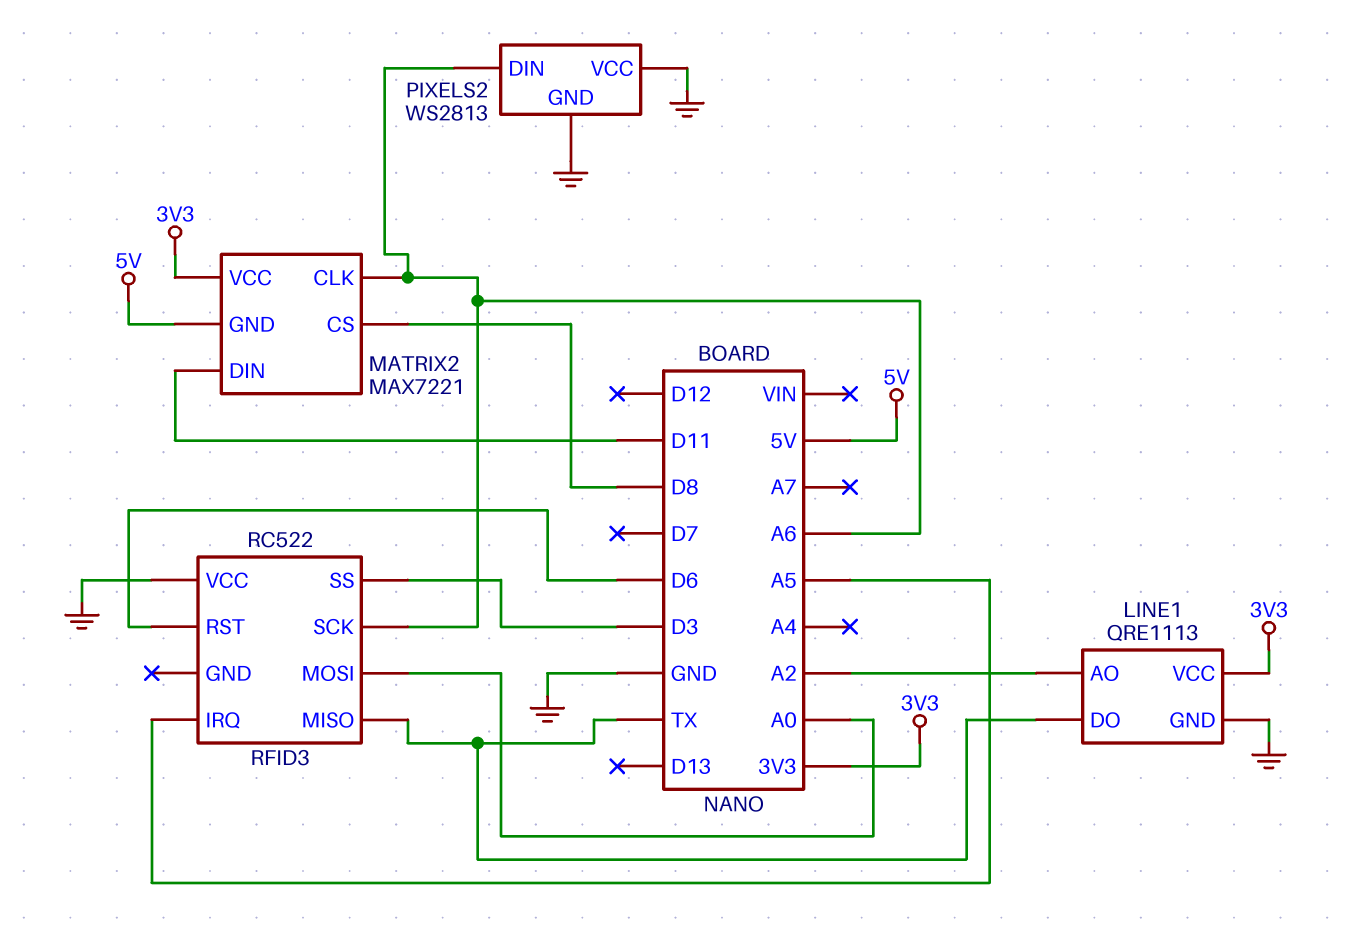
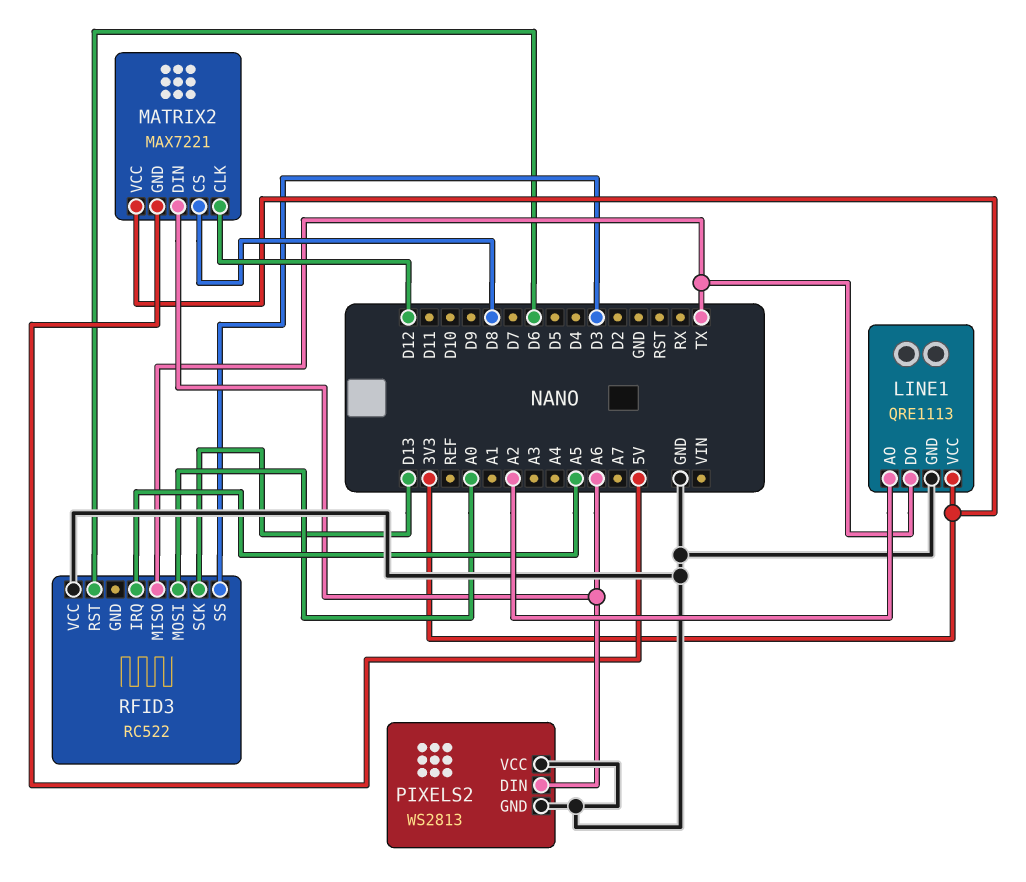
MATRIX2 pin CLK: A6 -> D12
MATRIX2 pin DIN: D11 -> A6
RFID3 pin SCK: A6 -> D13

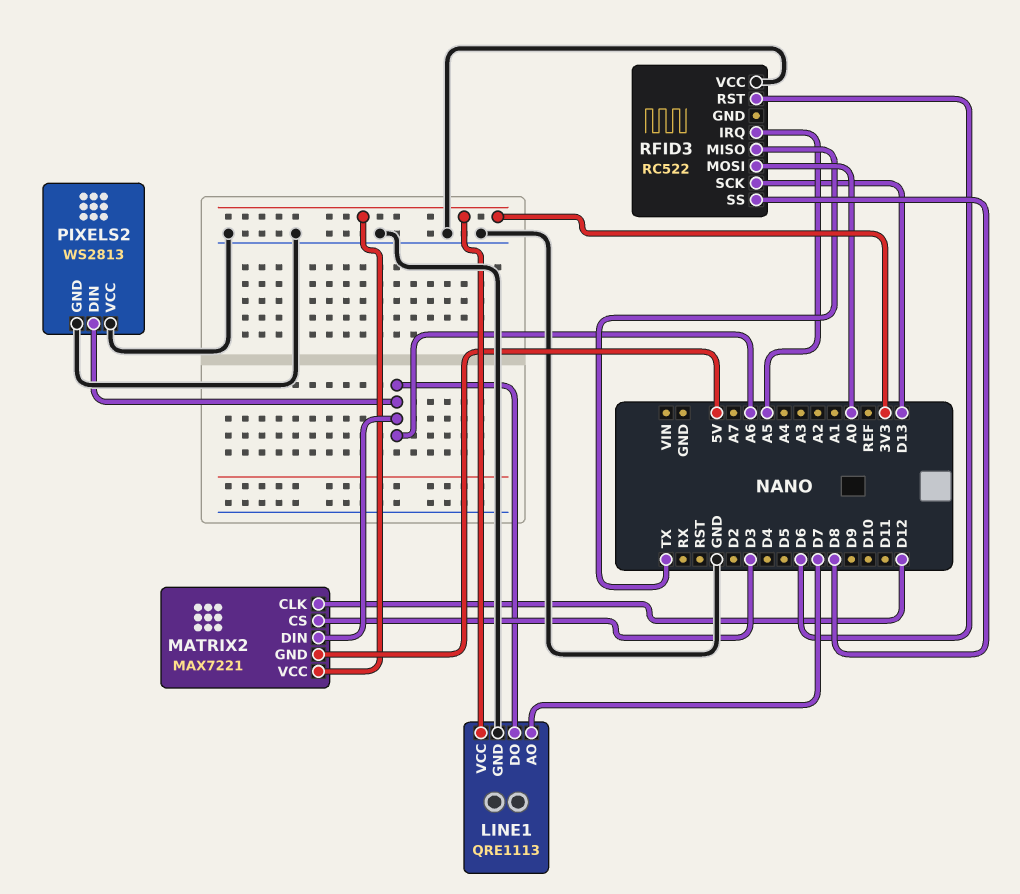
LINE1 pin AO: A2 -> D7
LINE1 pin DO: TX -> A6
MATRIX2 pin CS: D8 -> D3
RFID3 pin SS: D3 -> D8

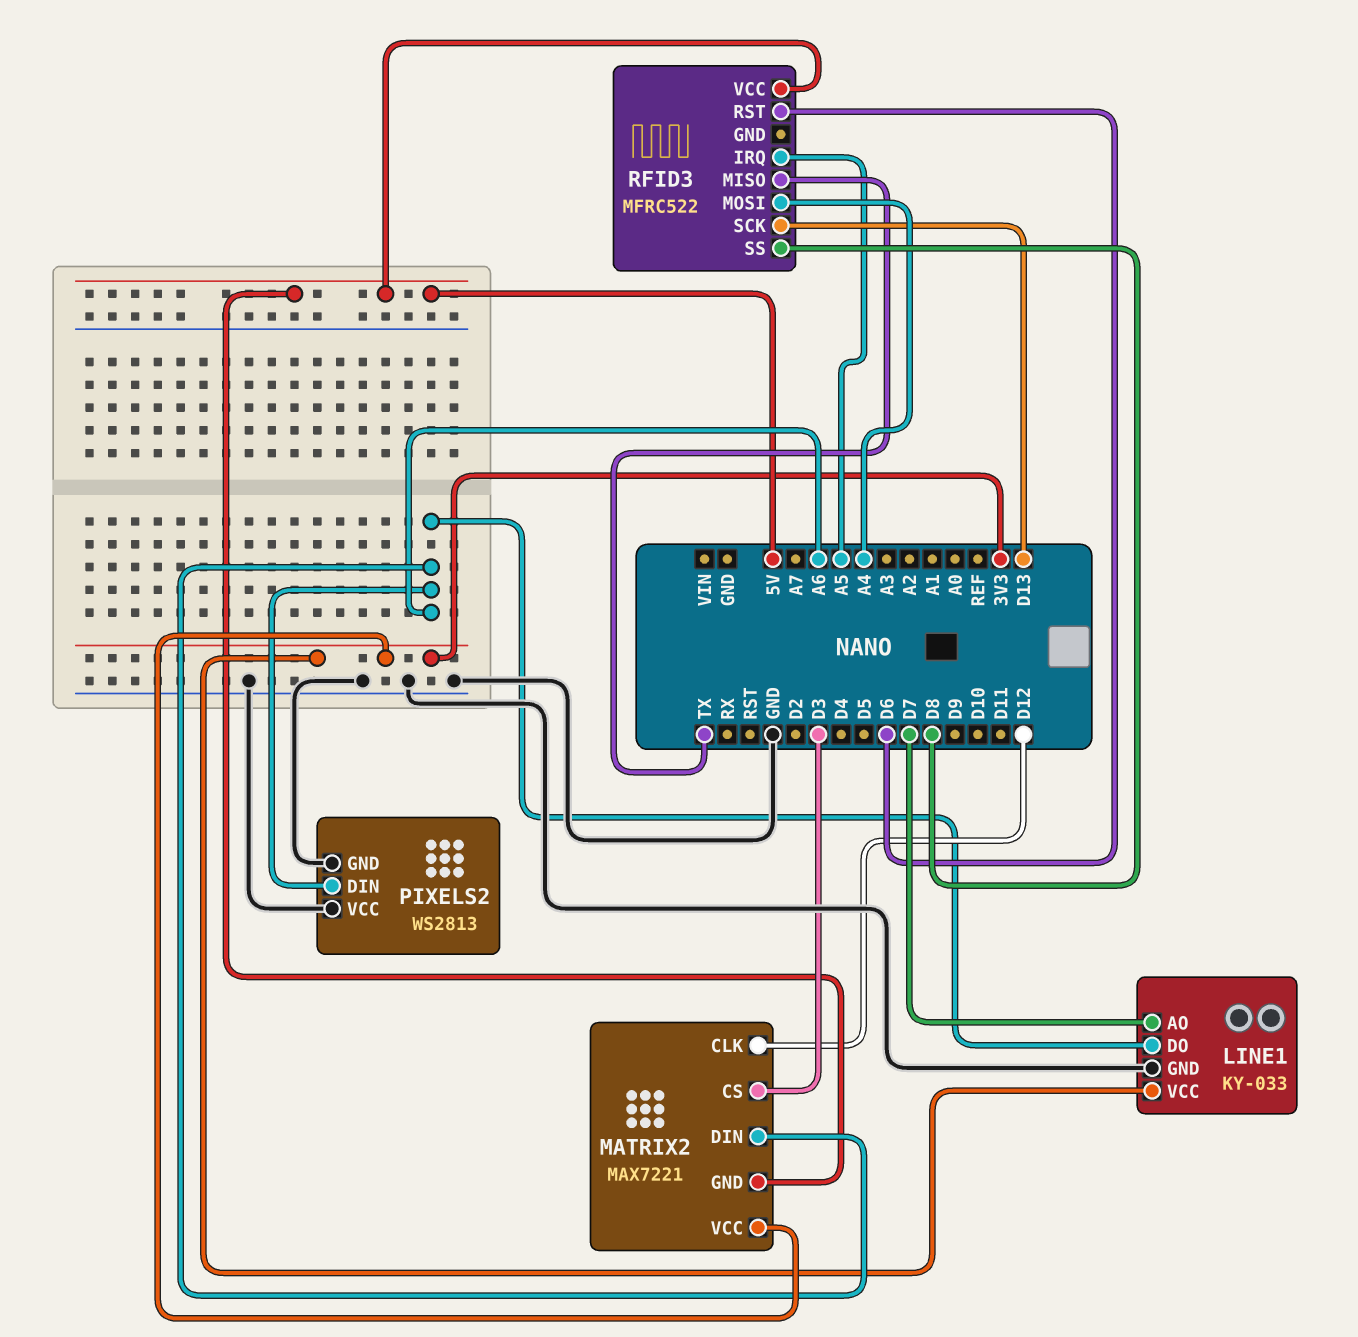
LINE1: QRE1113 -> KY-033
RFID3: RC522 -> MFRC522
RFID3 pin MOSI: A0 -> A4
RFID3 pin VCC: GND -> 5V

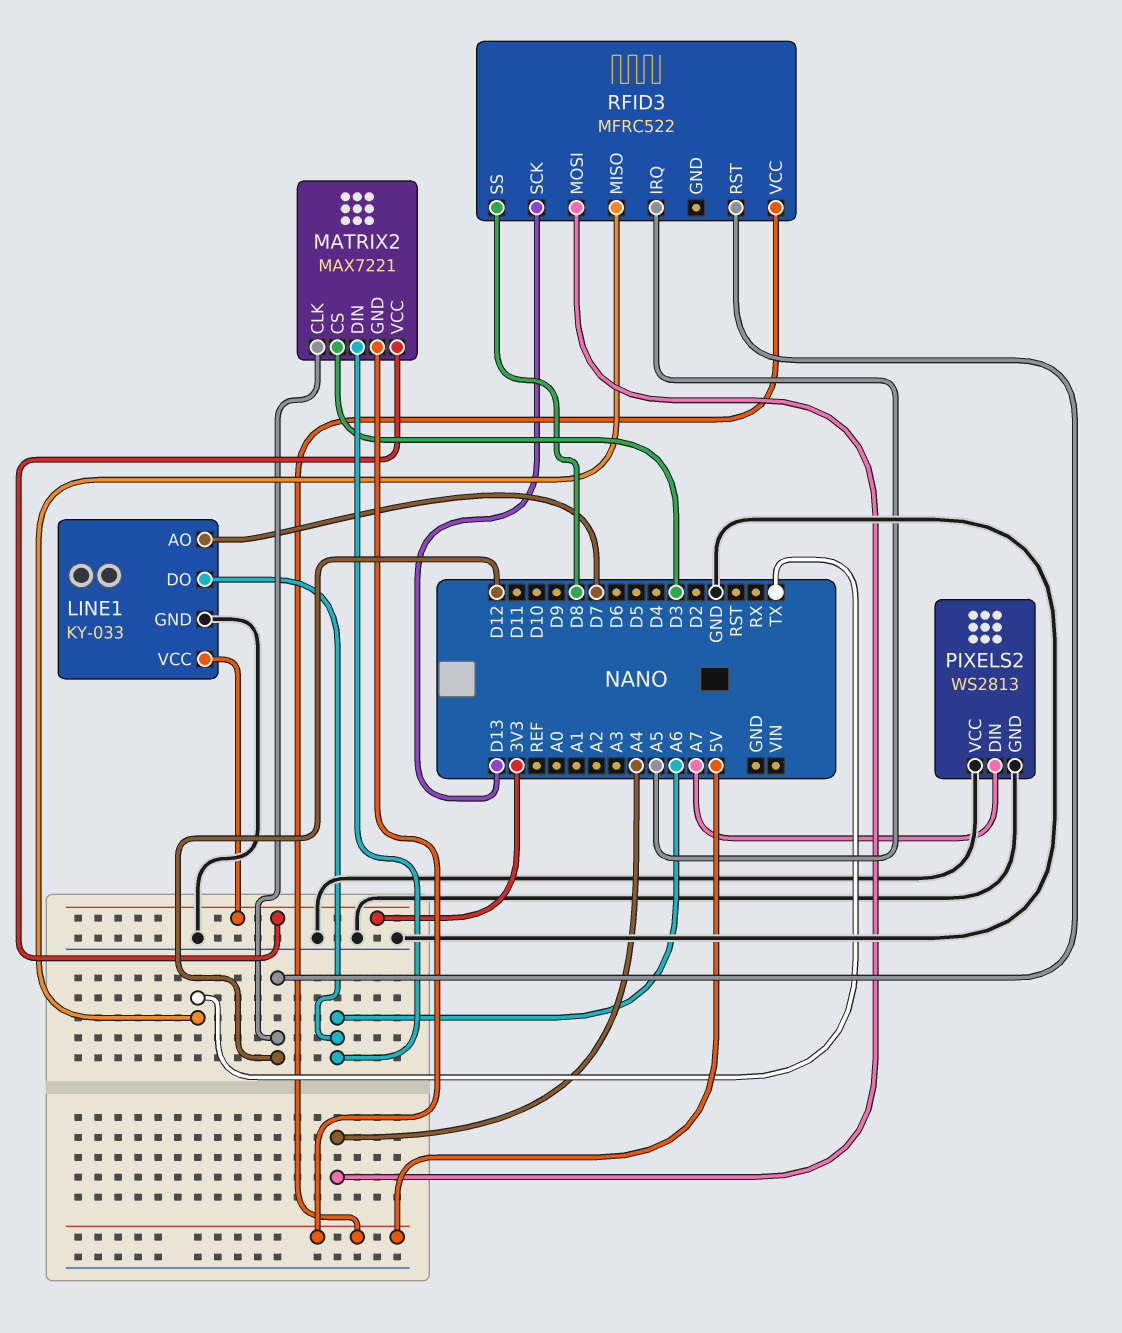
PIXELS2 pin DIN: A6 -> A7
RFID3 pin RST: D6 -> D12

